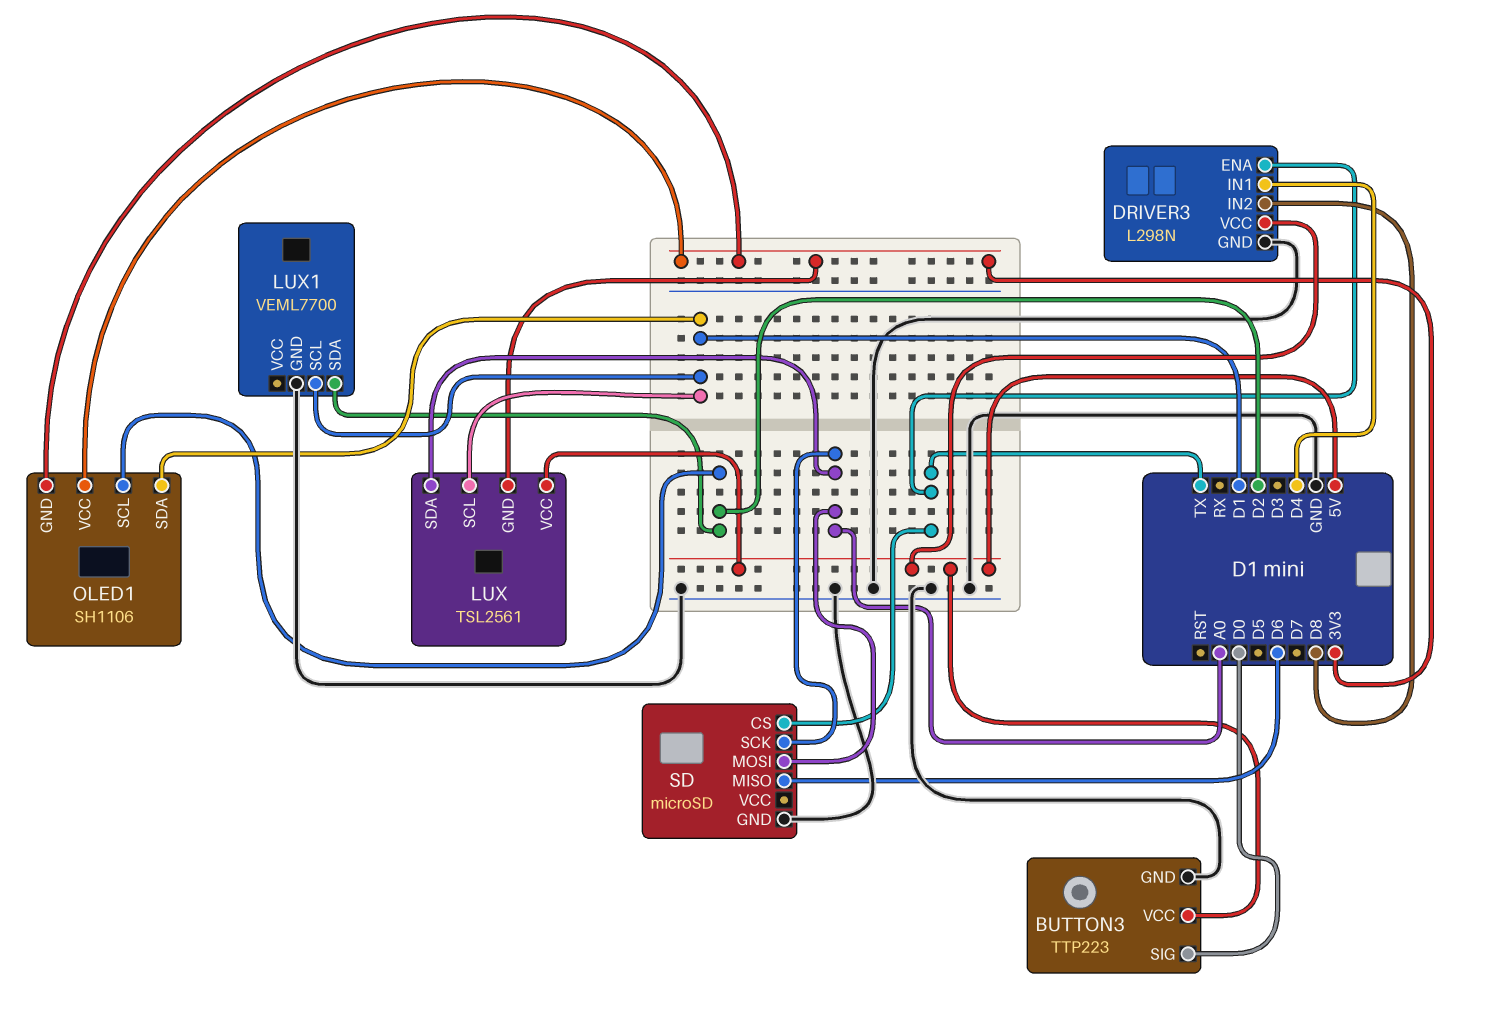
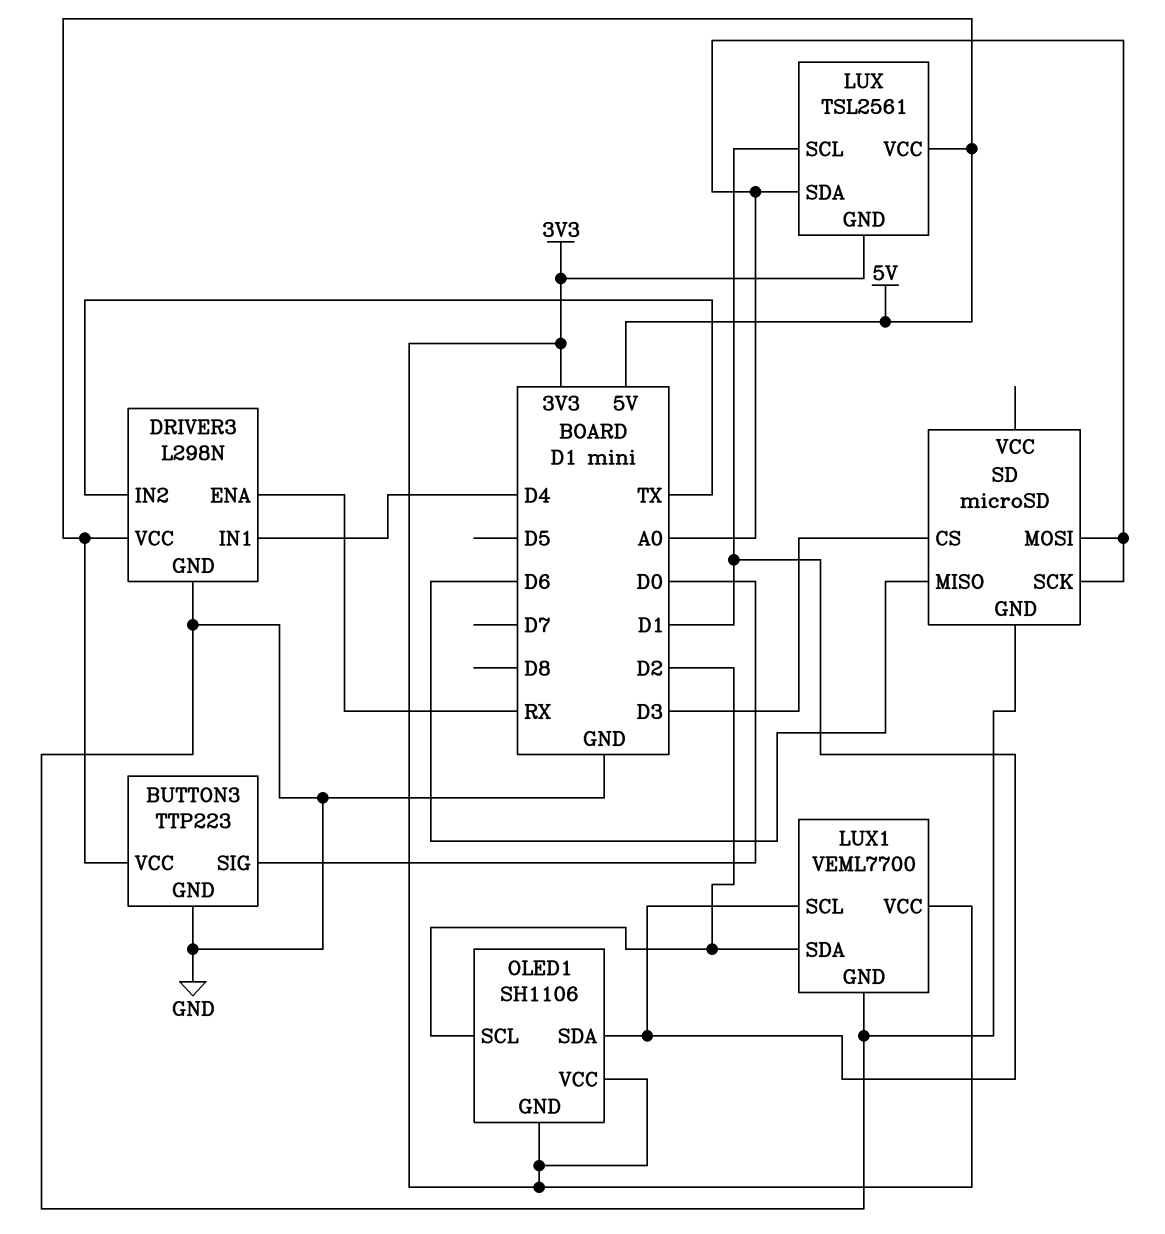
DRIVER3 pin ENA: TX -> RX
DRIVER3 pin IN2: D8 -> TX
LUX1 pin VCC: none -> 3V3
SD pin CS: TX -> D3

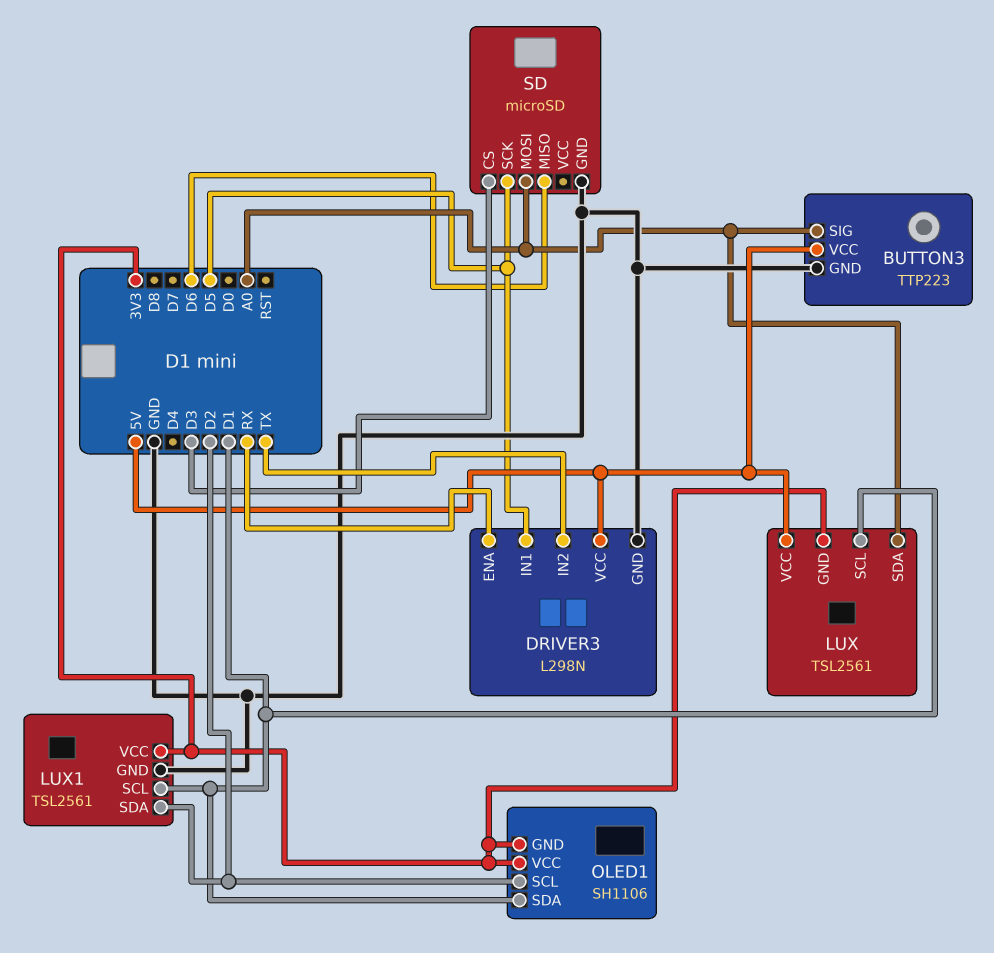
BUTTON3 pin SIG: D0 -> A0
DRIVER3 pin IN1: D4 -> D5
LUX1: VEML7700 -> TSL2561
SD pin SCK: A0 -> D5

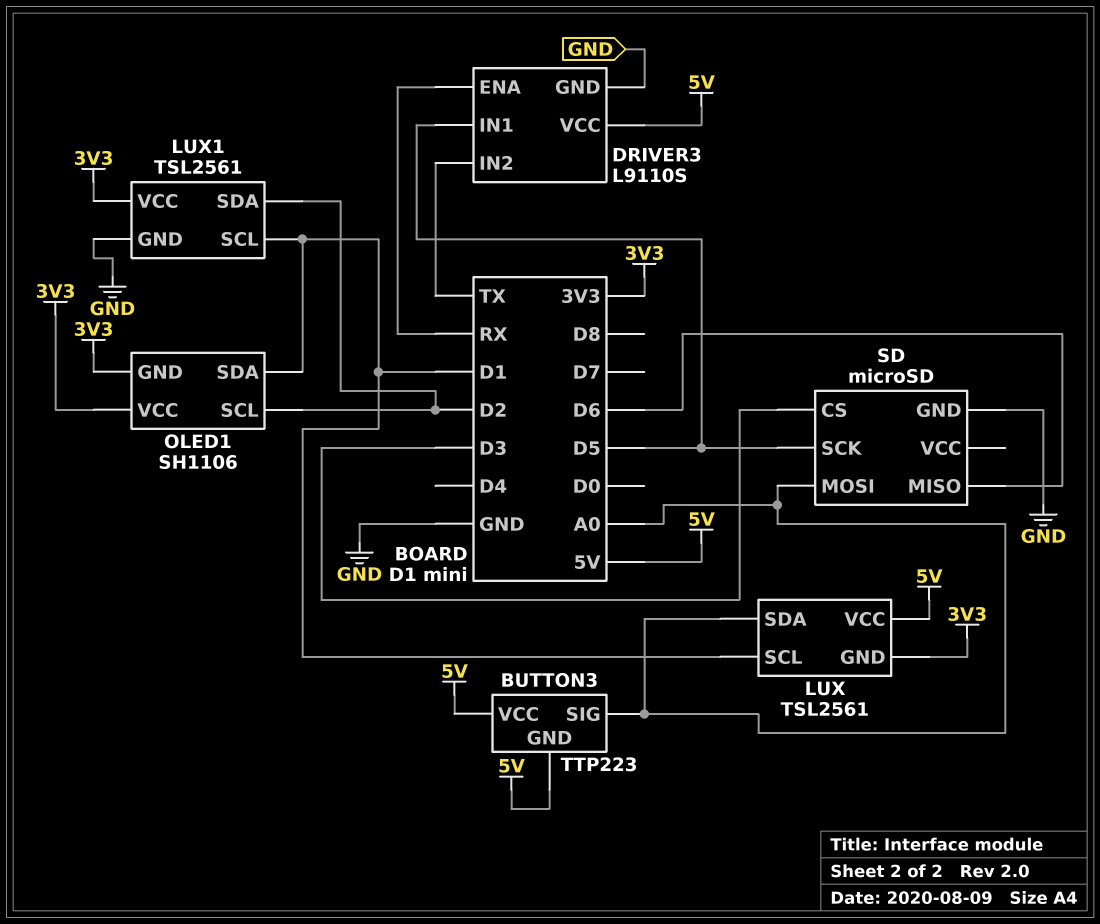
BUTTON3 pin GND: GND -> 5V
DRIVER3: L298N -> L9110S

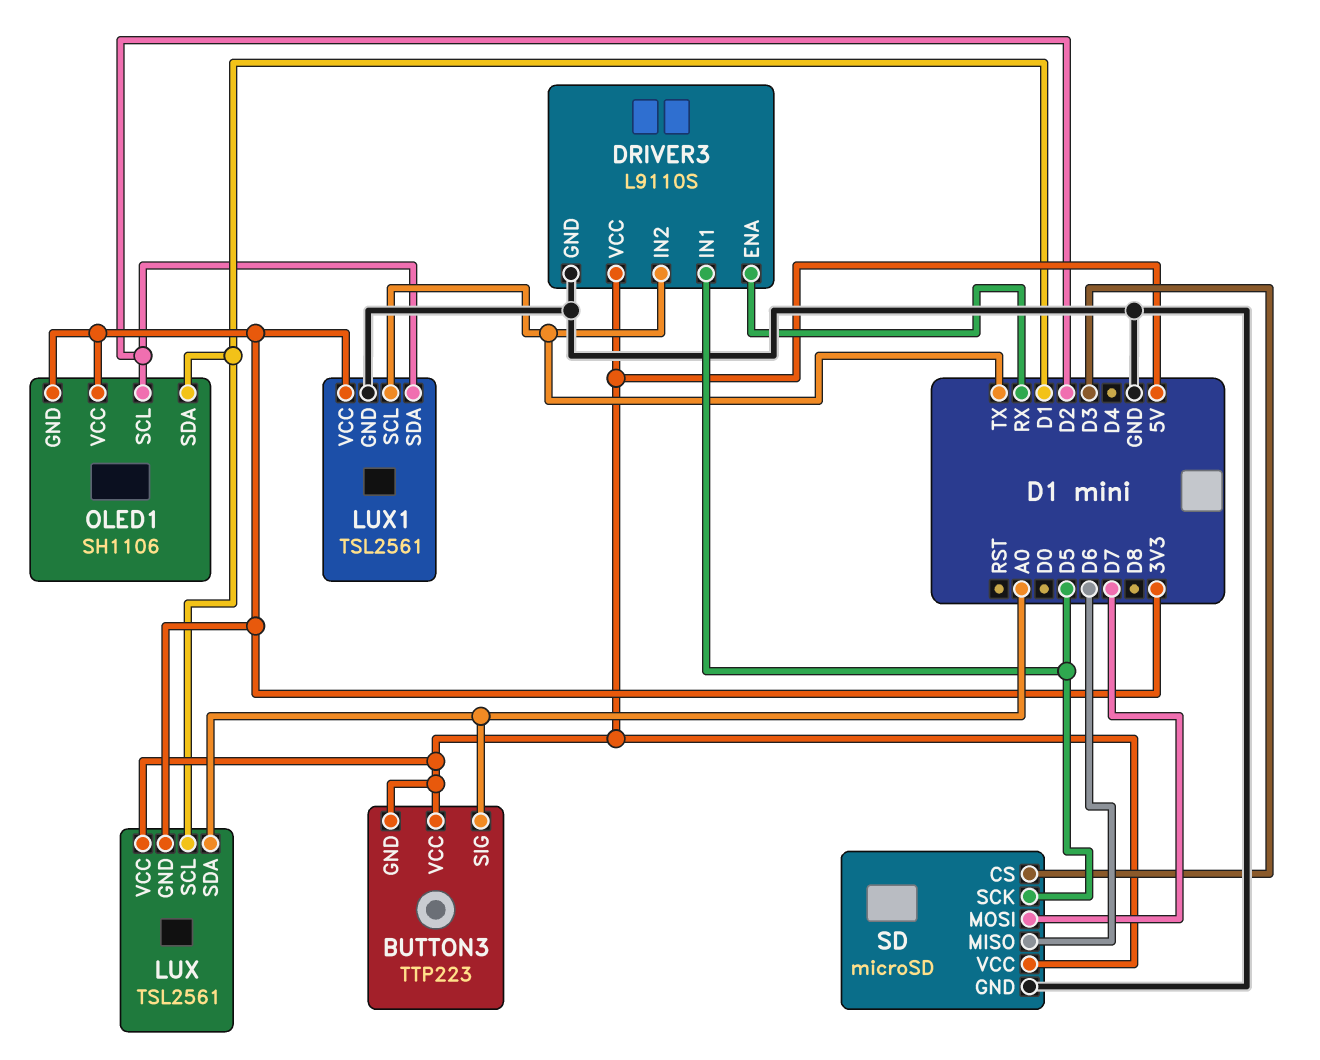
LUX1 pin SCL: D1 -> TX
SD pin MOSI: A0 -> D7
SD pin VCC: none -> 5V

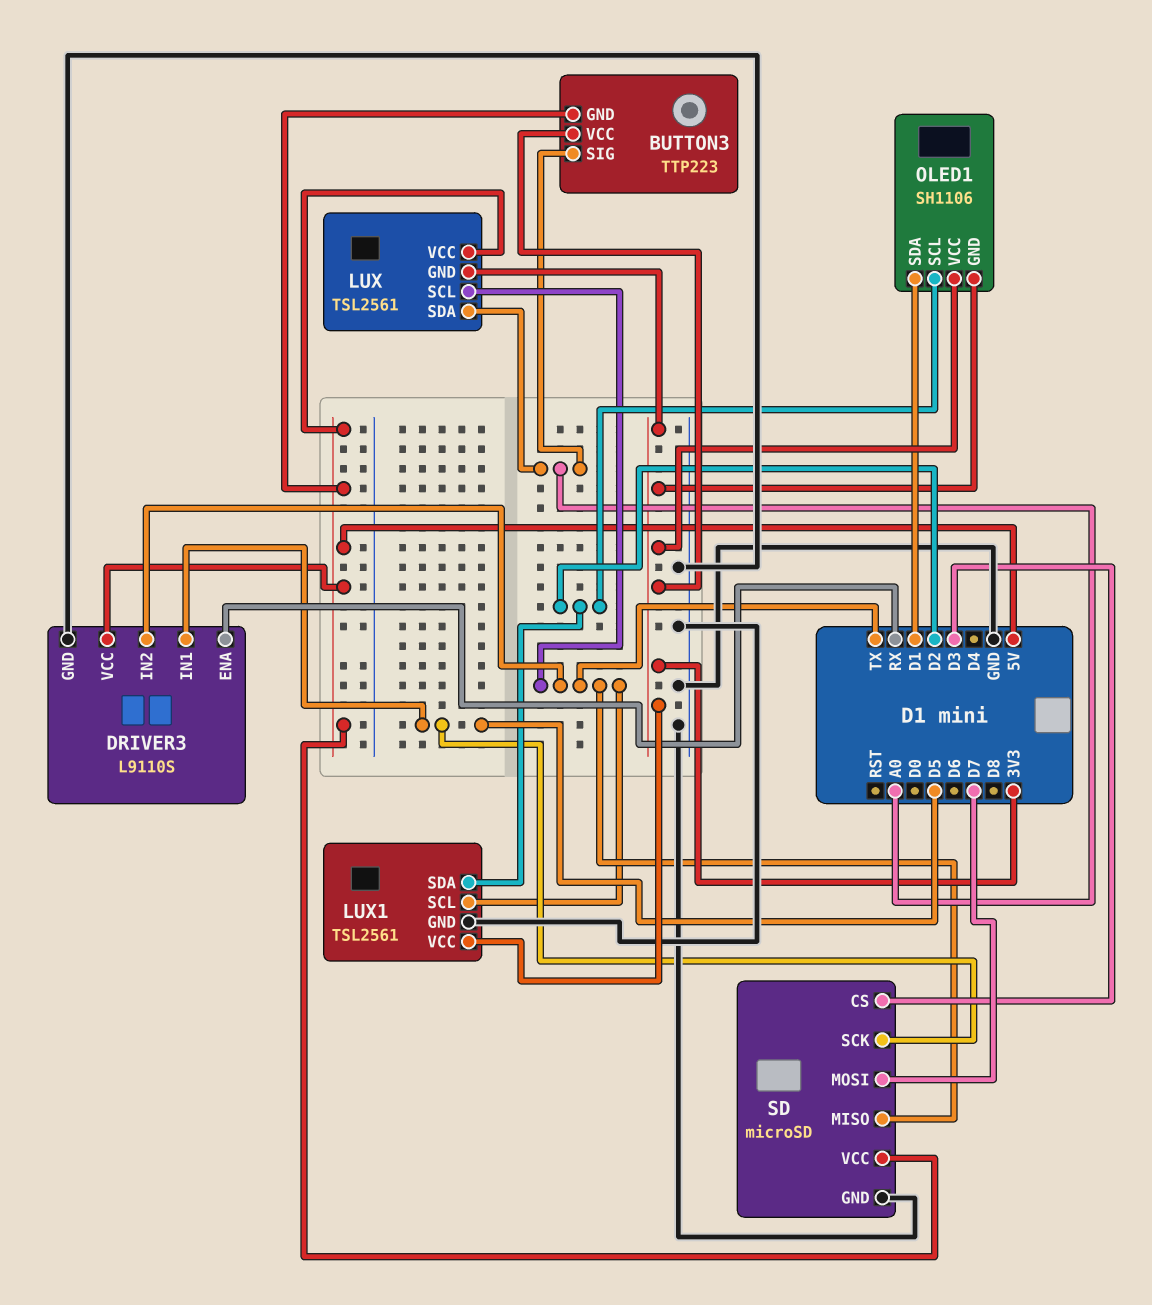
BUTTON3 pin VCC: 5V -> 3V3
LUX pin SCL: D1 -> TX
SD pin MISO: D6 -> TX

